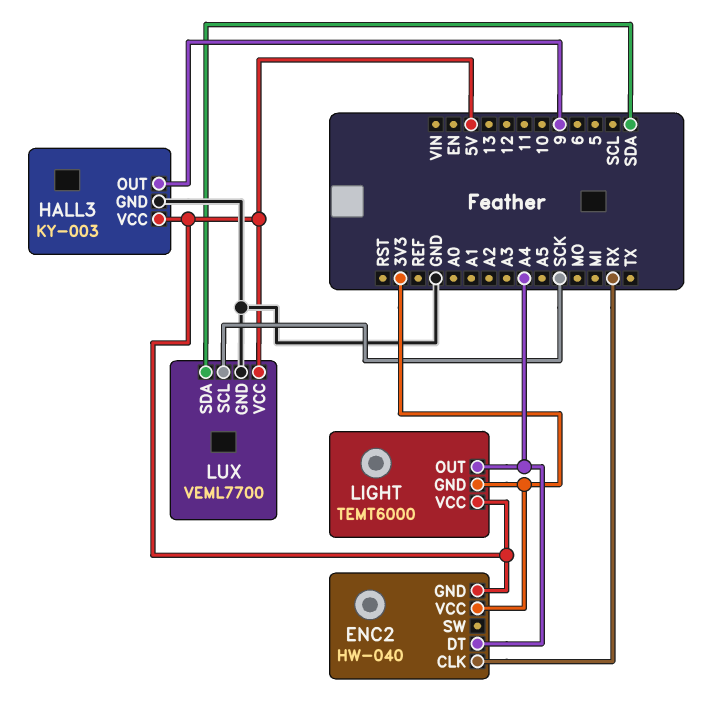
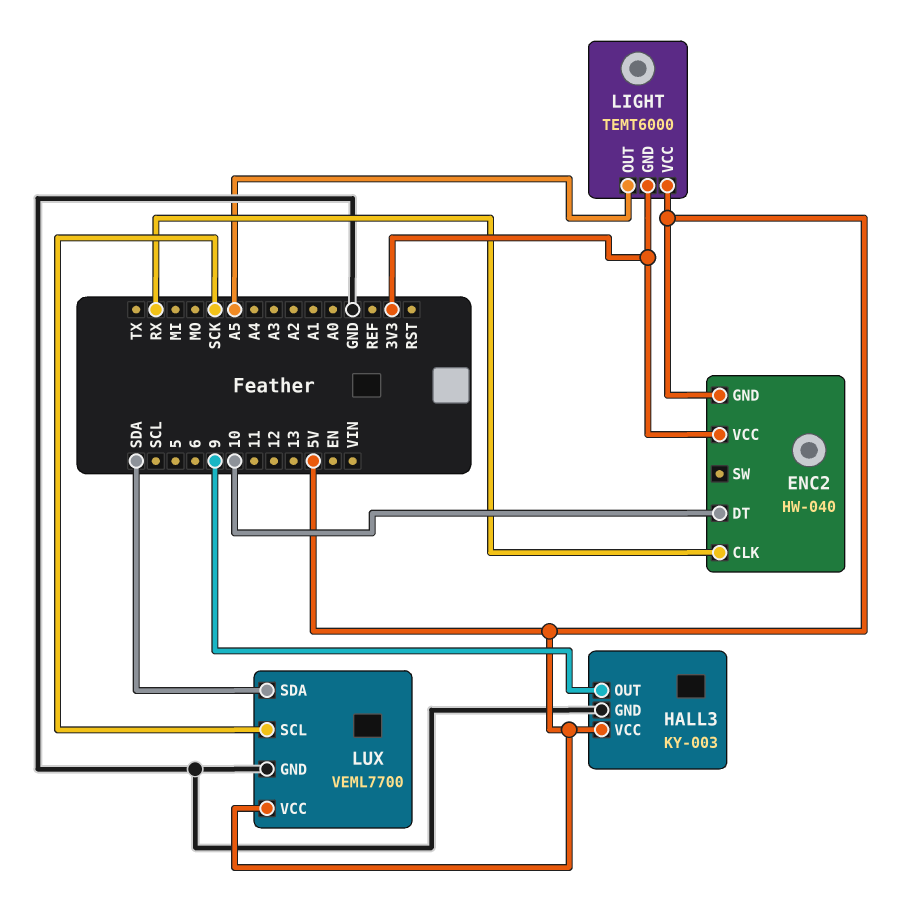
ENC2 pin DT: A4 -> 10
LIGHT pin OUT: A4 -> A5

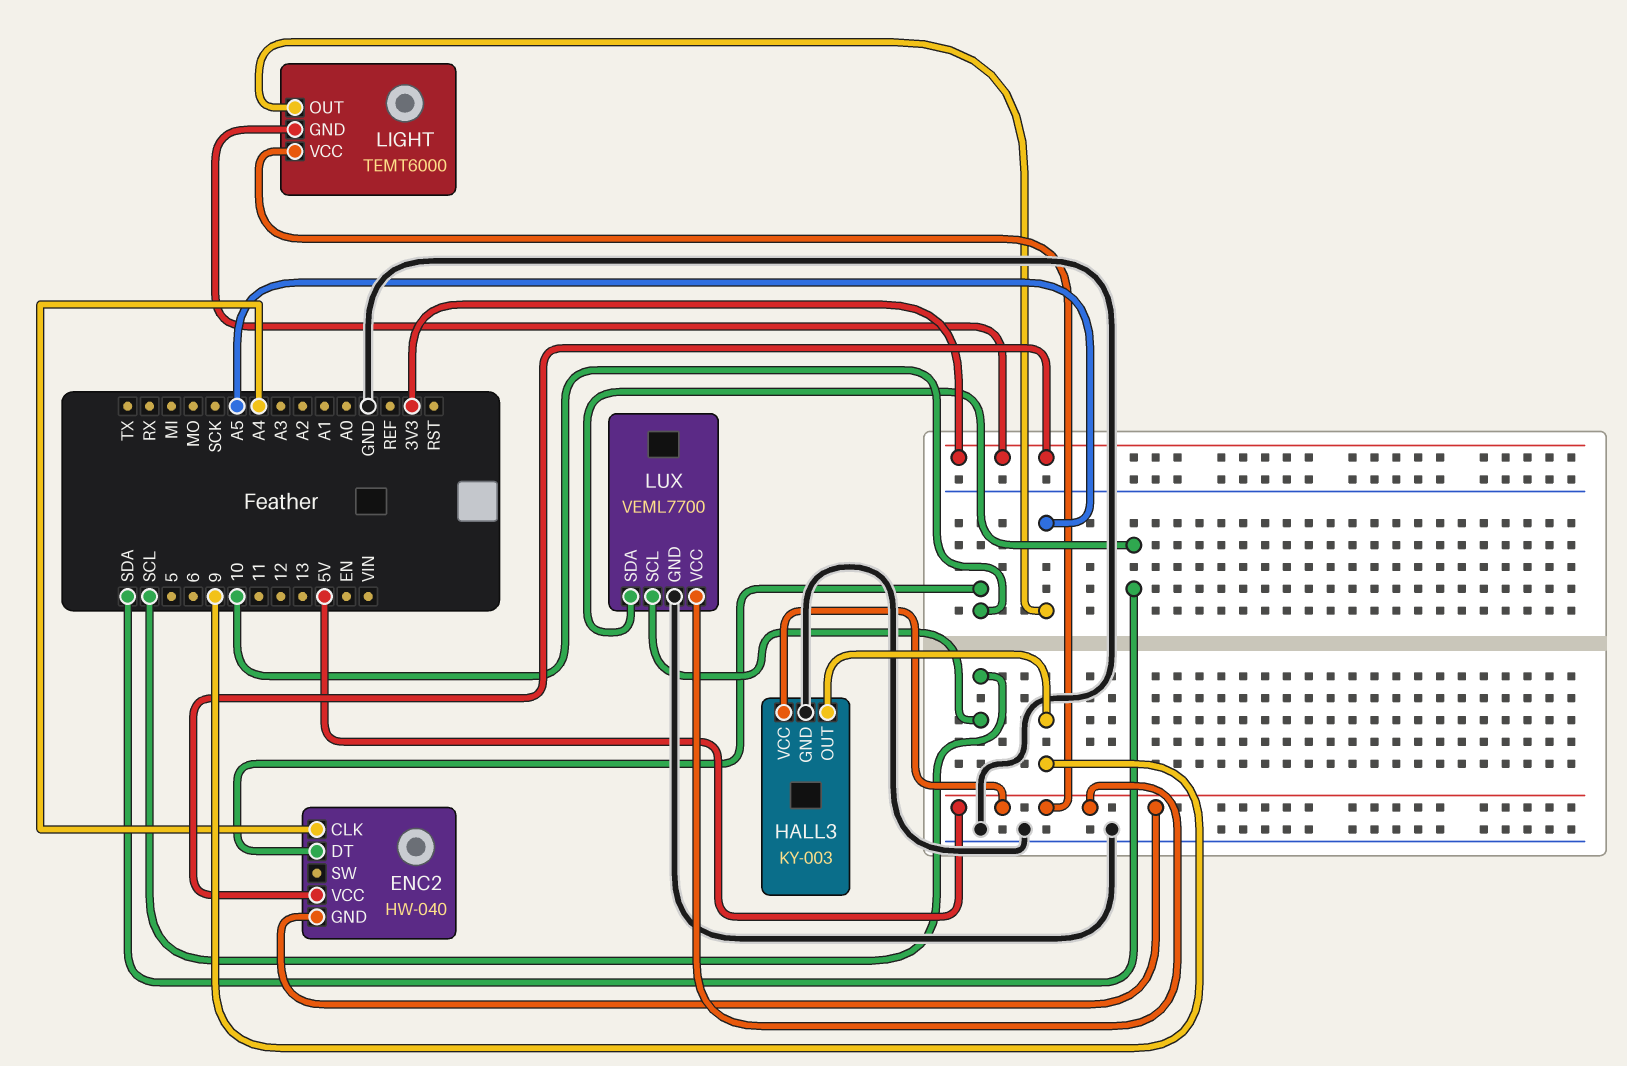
ENC2 pin CLK: RX -> A4
LUX pin SCL: SCK -> SCL

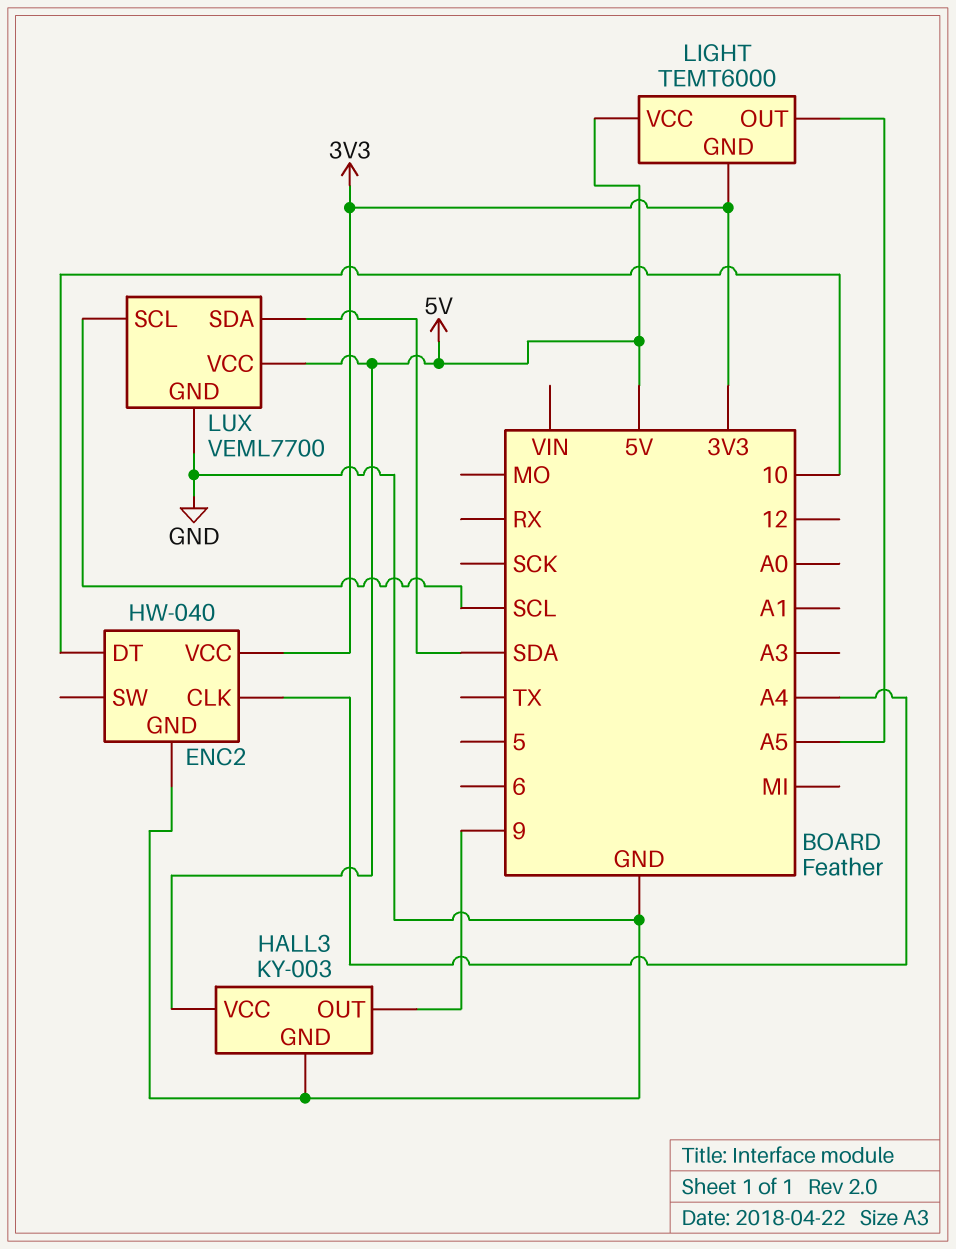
ENC2 pin GND: 5V -> GND

